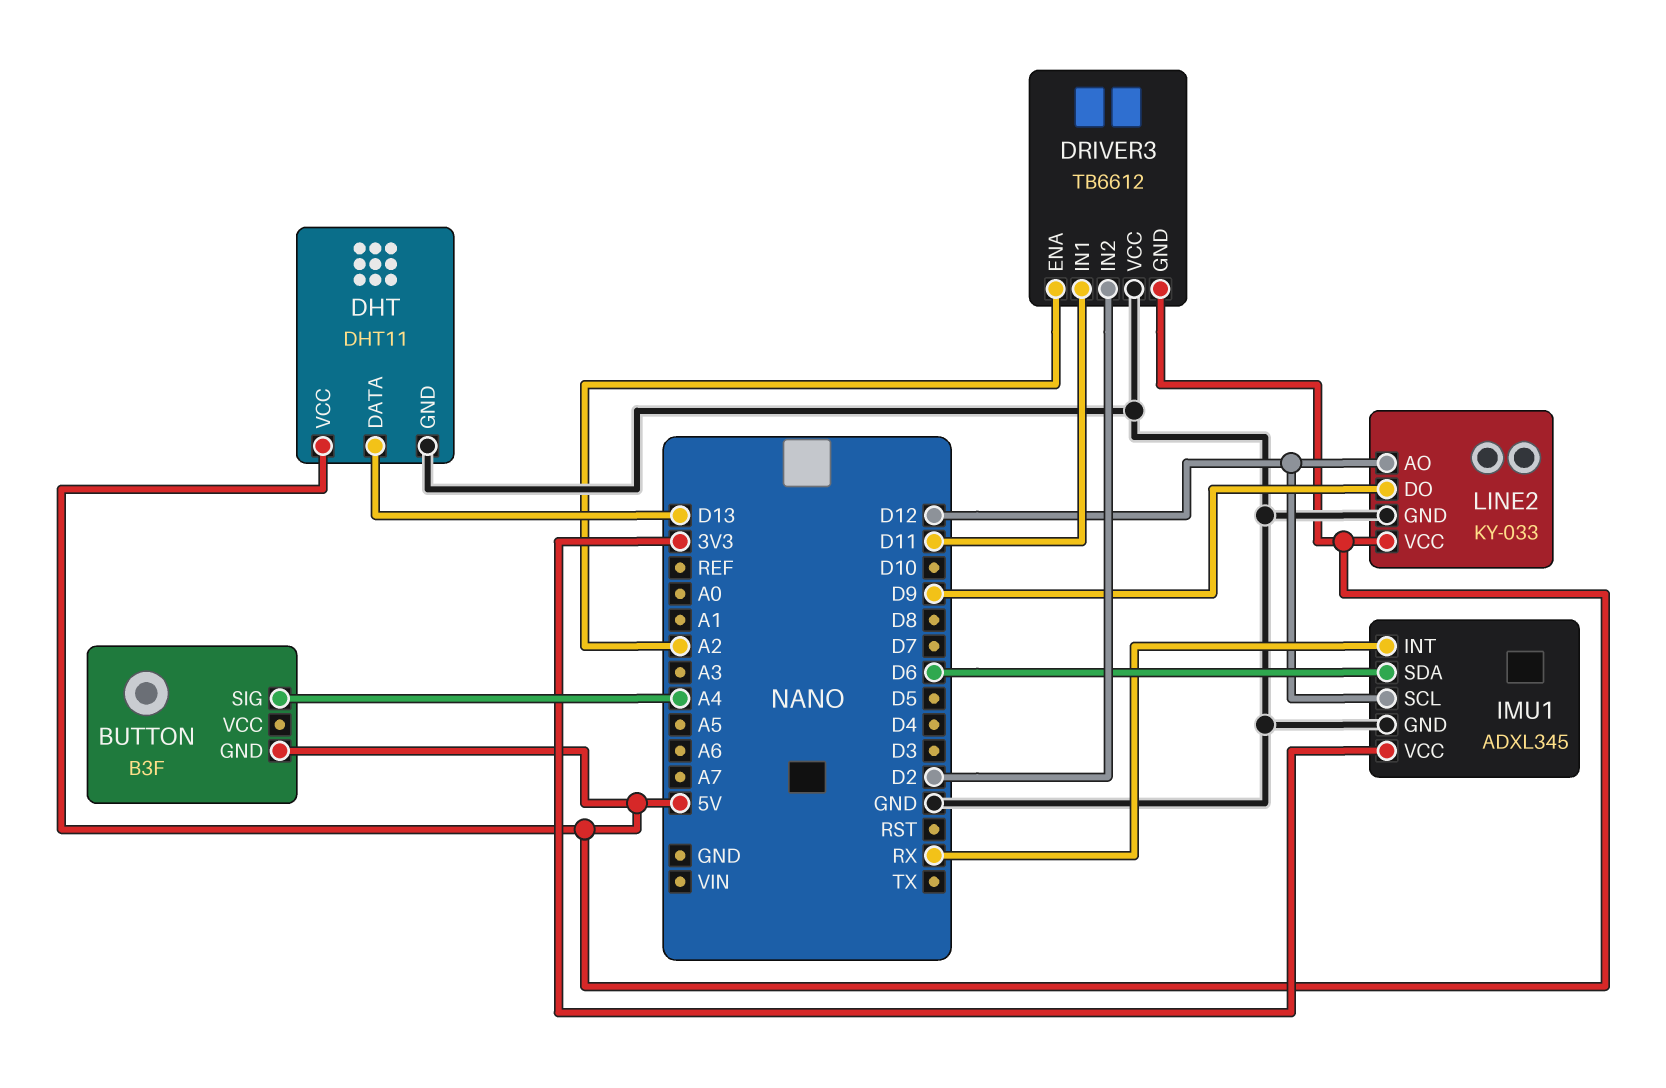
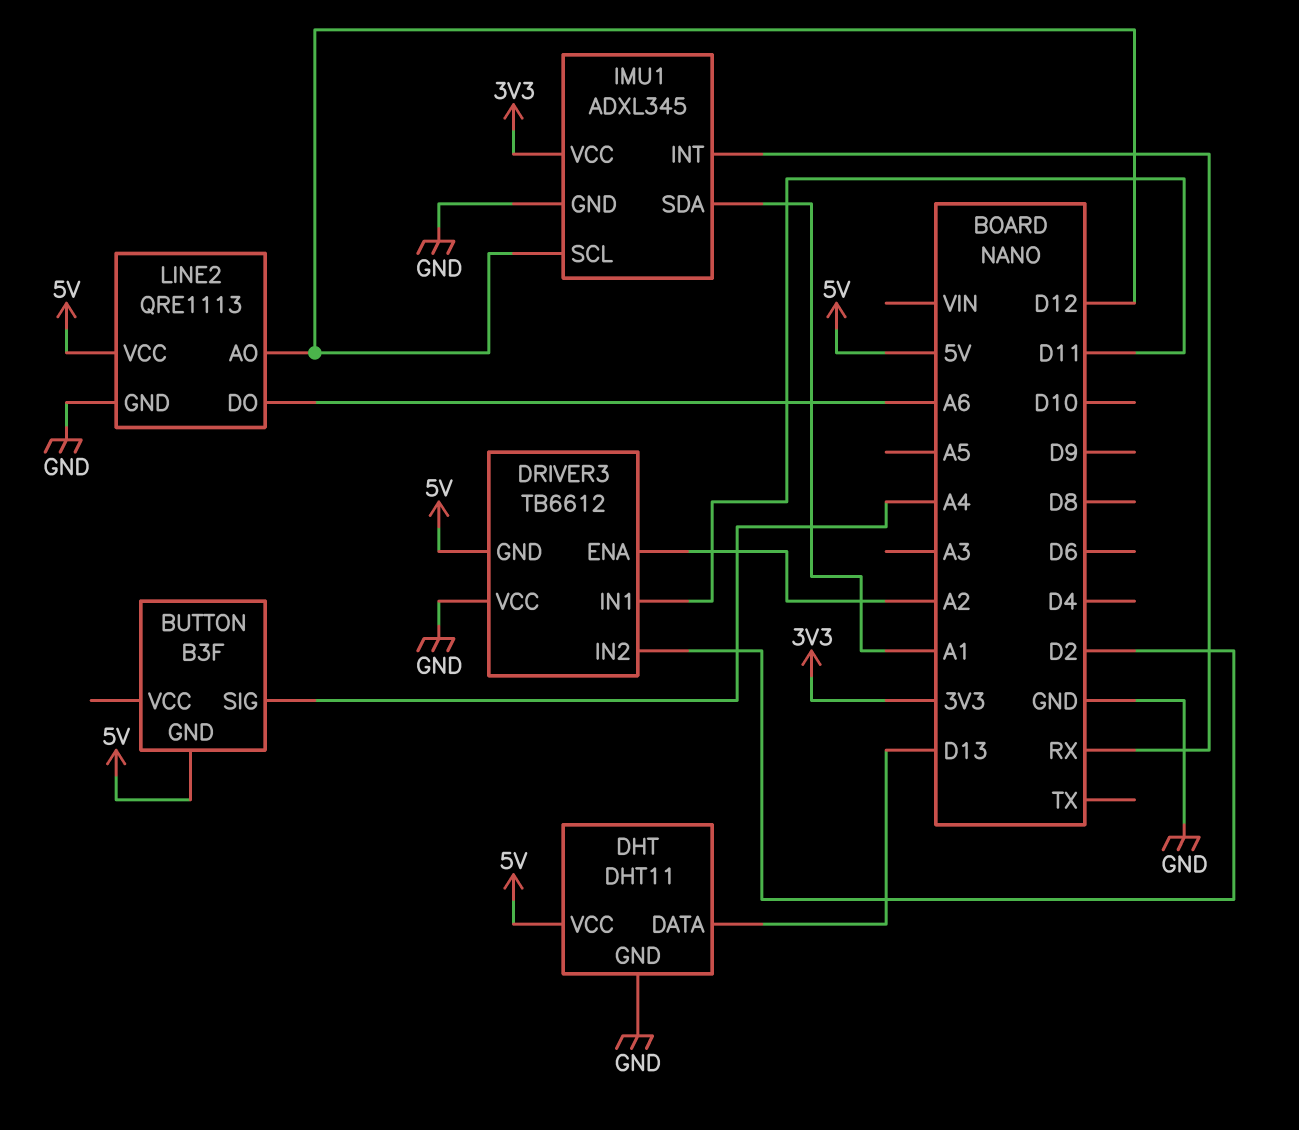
IMU1 pin SDA: D6 -> A1
LINE2: KY-033 -> QRE1113
LINE2 pin DO: D9 -> A6

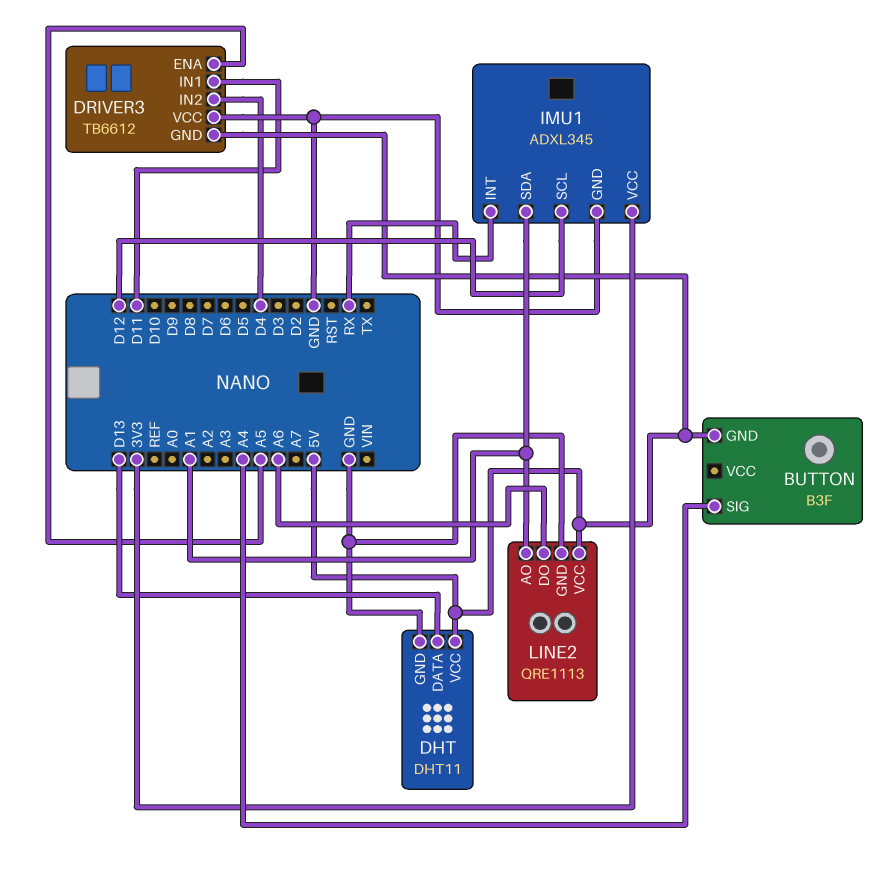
DRIVER3 pin ENA: A2 -> A5
DRIVER3 pin IN2: D2 -> D4
LINE2 pin AO: D12 -> A1

